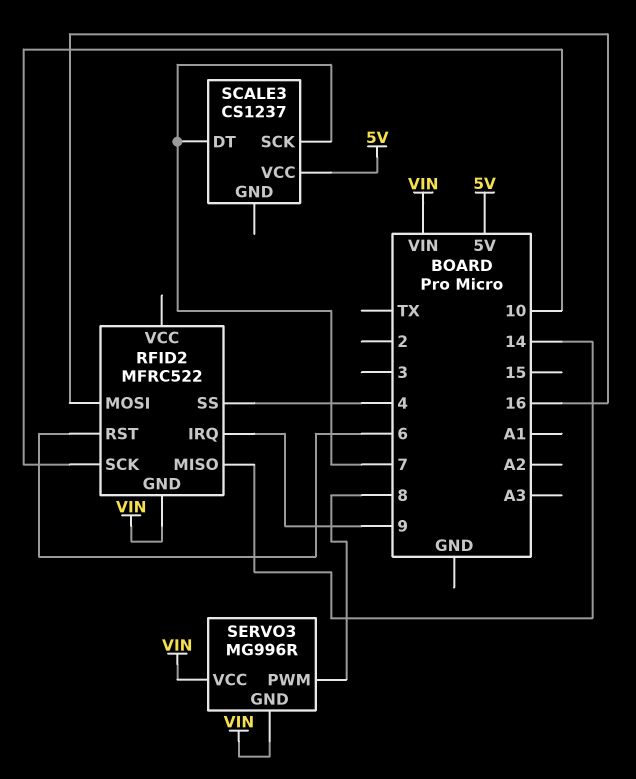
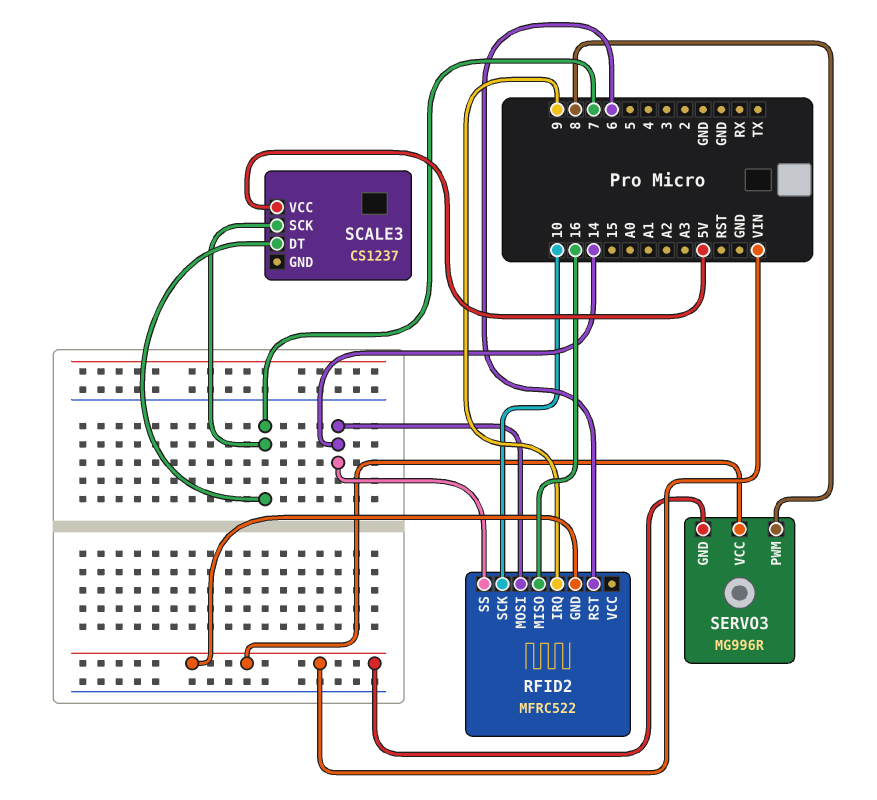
RFID2 pin MISO: 14 -> 16
RFID2 pin MOSI: 16 -> 14
RFID2 pin SS: 4 -> 14

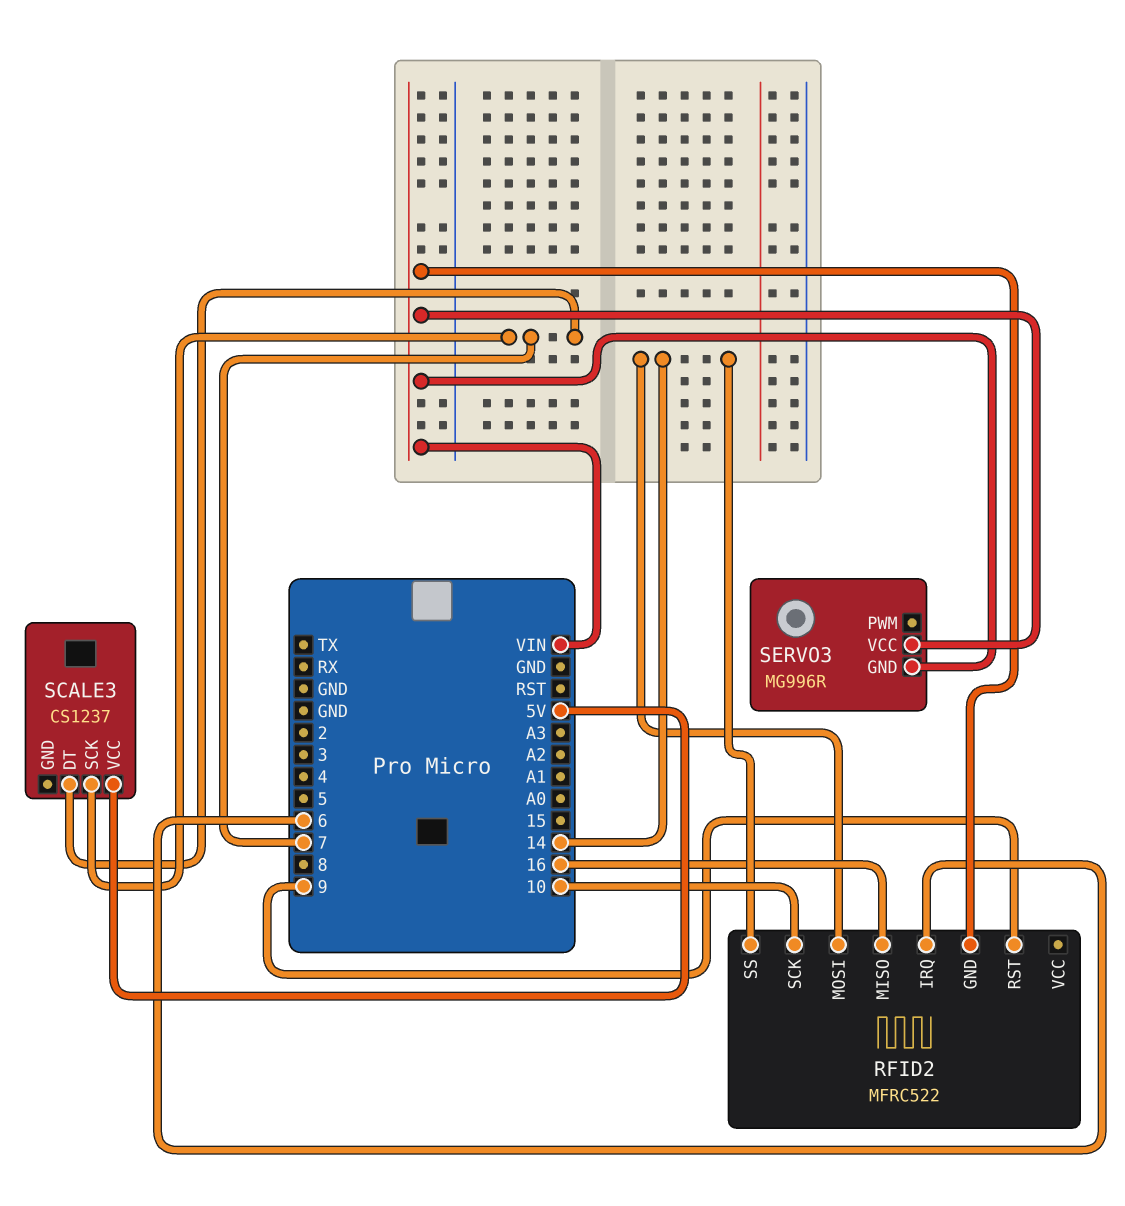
RFID2 pin IRQ: 9 -> 6
RFID2 pin RST: 6 -> 9
SERVO3 pin PWM: 8 -> none

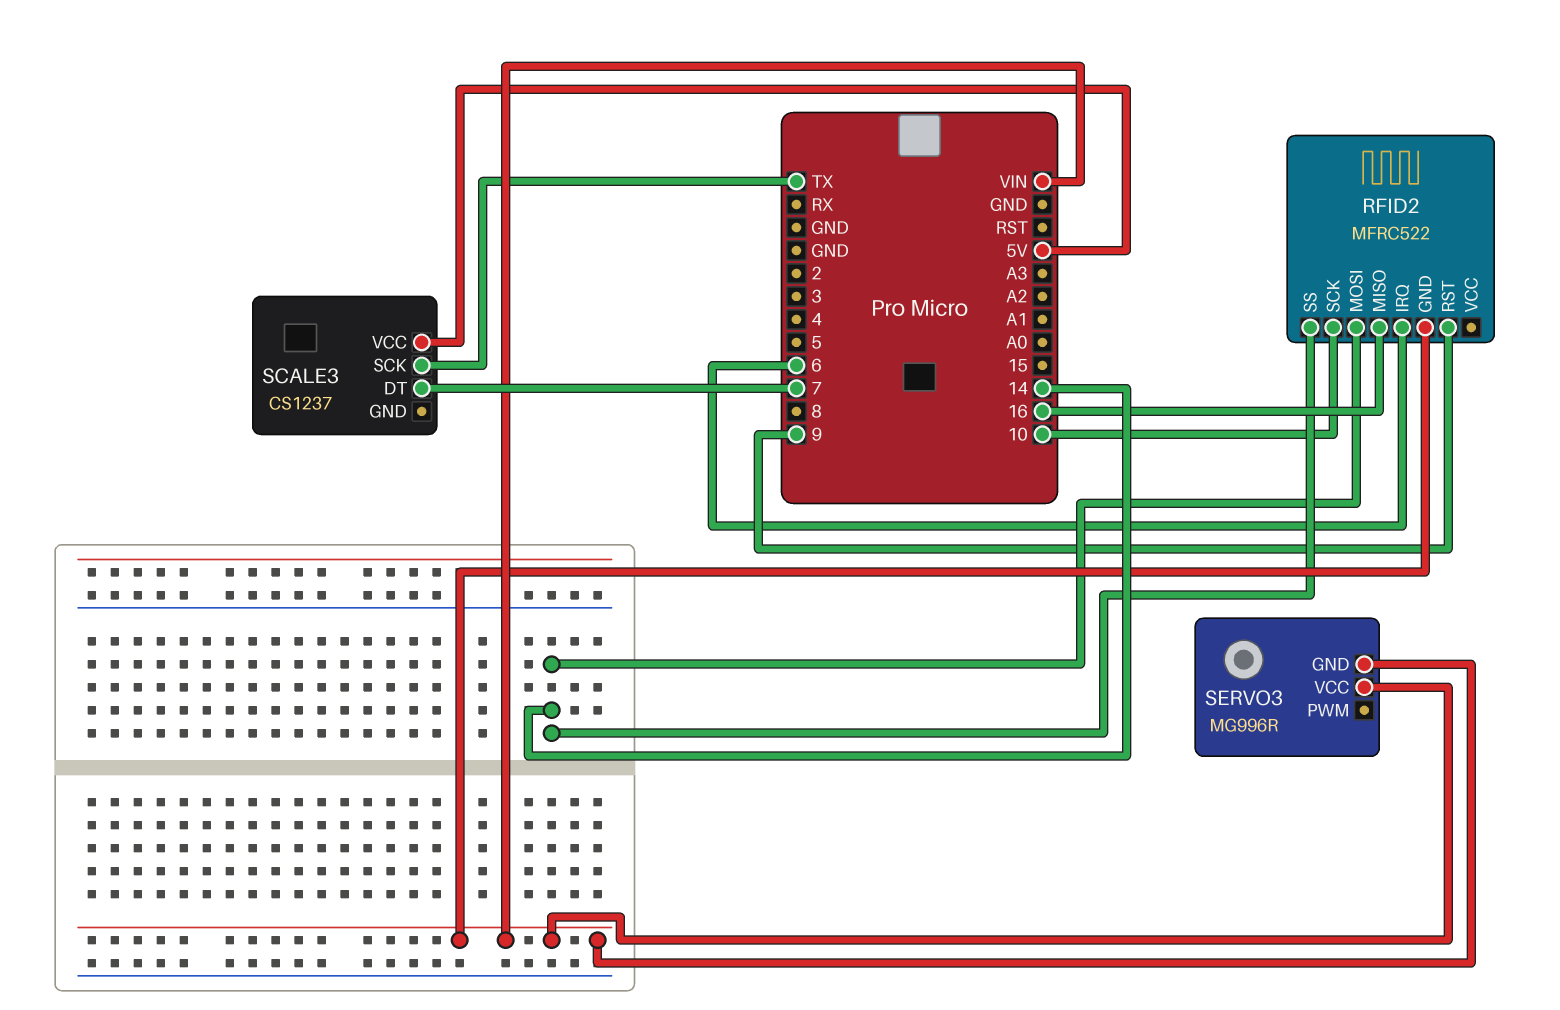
SCALE3 pin SCK: 7 -> TX

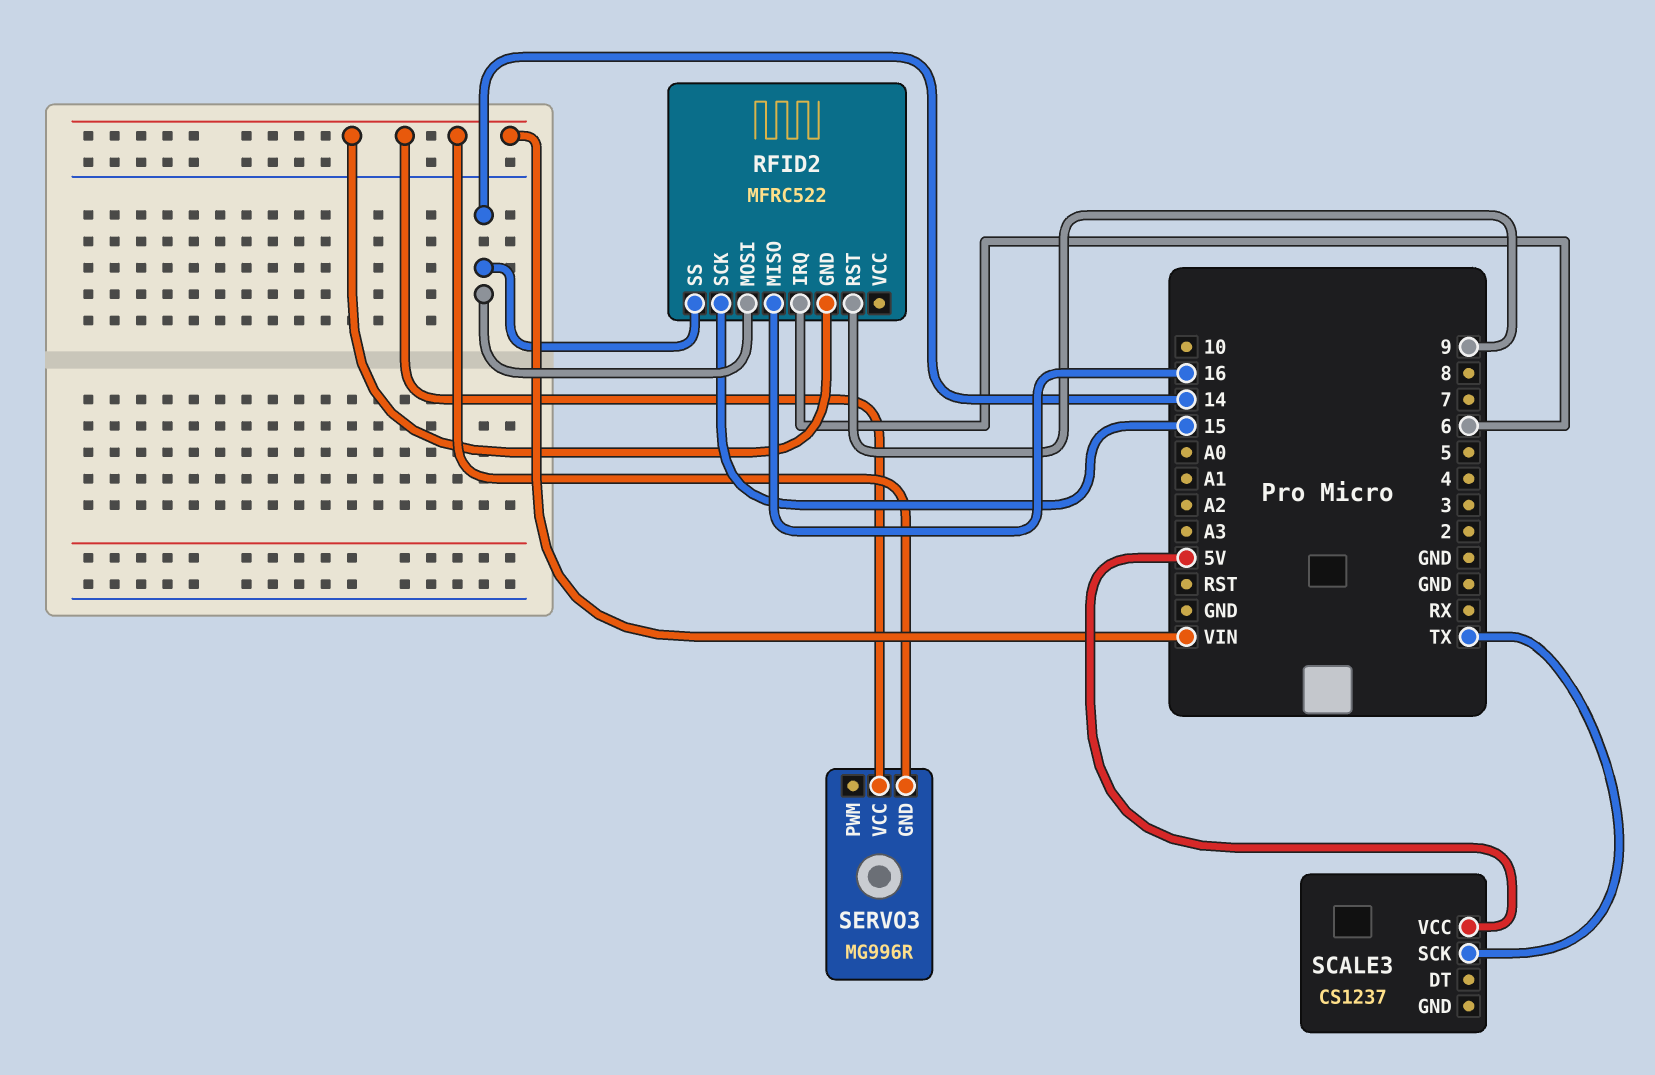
RFID2 pin SCK: 10 -> 15
SCALE3 pin DT: 7 -> none

